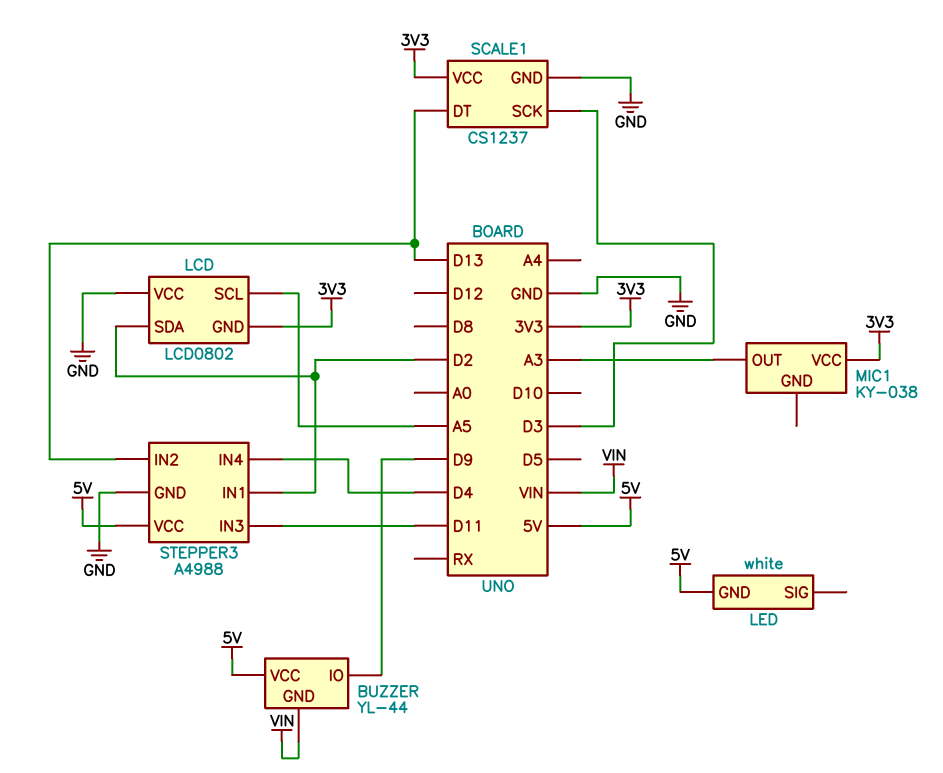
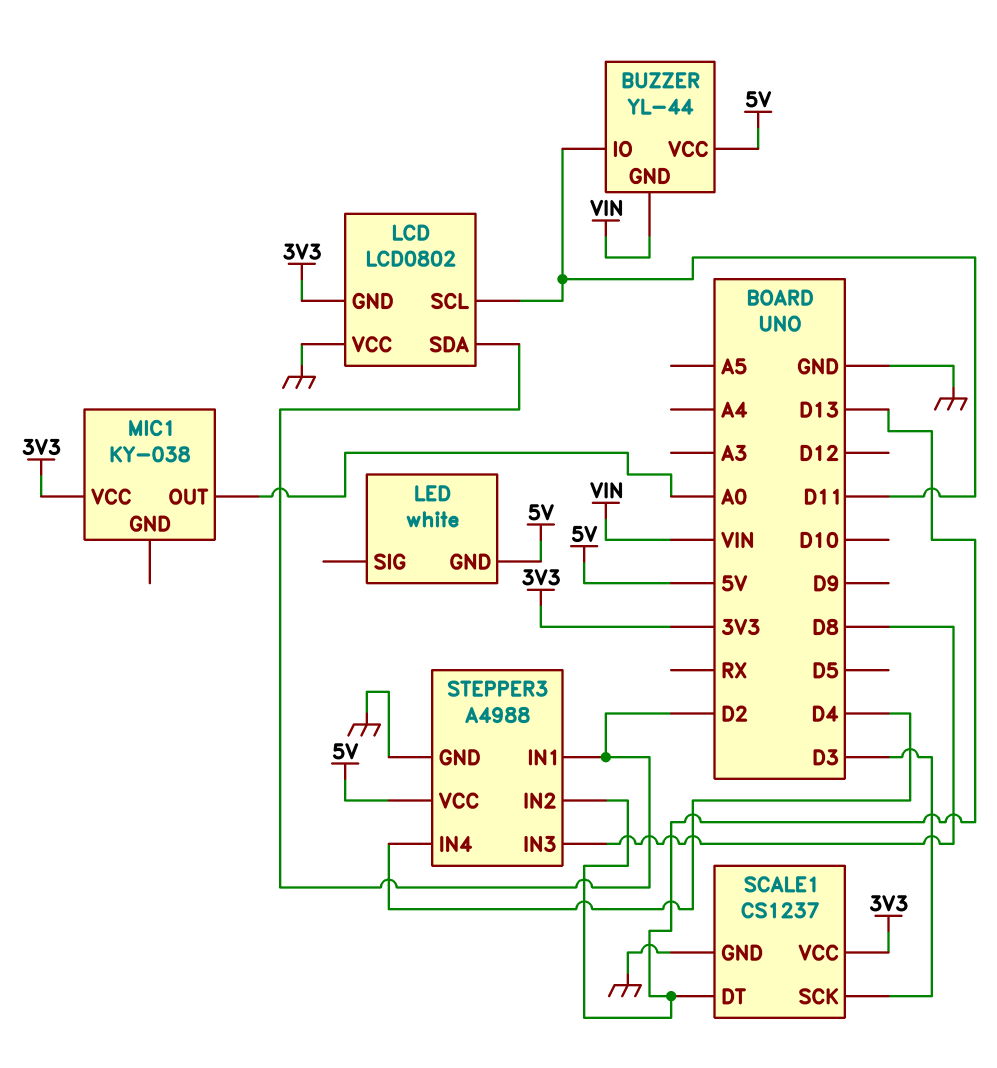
BUZZER pin IO: D9 -> D11
LCD pin SCL: A5 -> D11
MIC1 pin OUT: A3 -> A0
STEPPER3 pin IN3: D11 -> D8

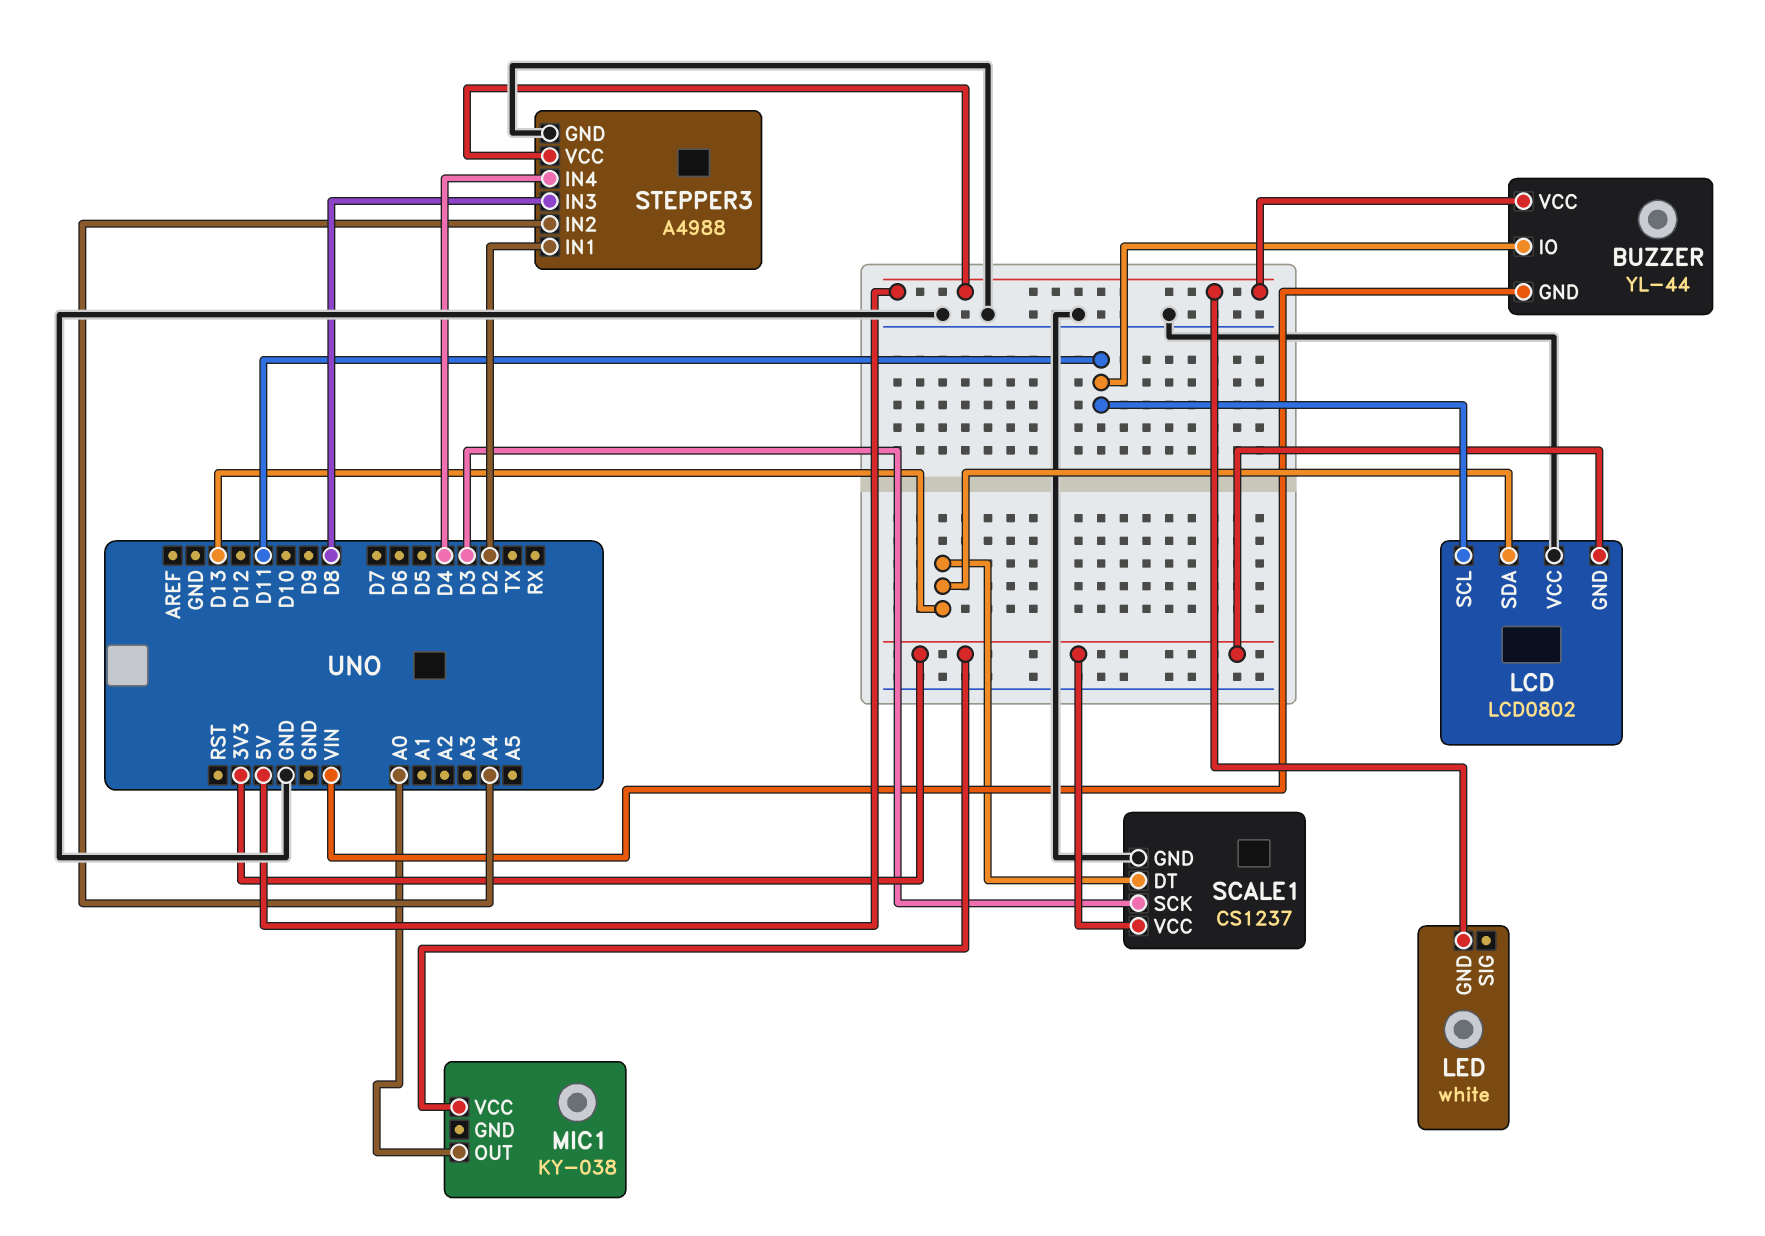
LCD pin SDA: D2 -> D13
STEPPER3 pin IN2: D13 -> A4

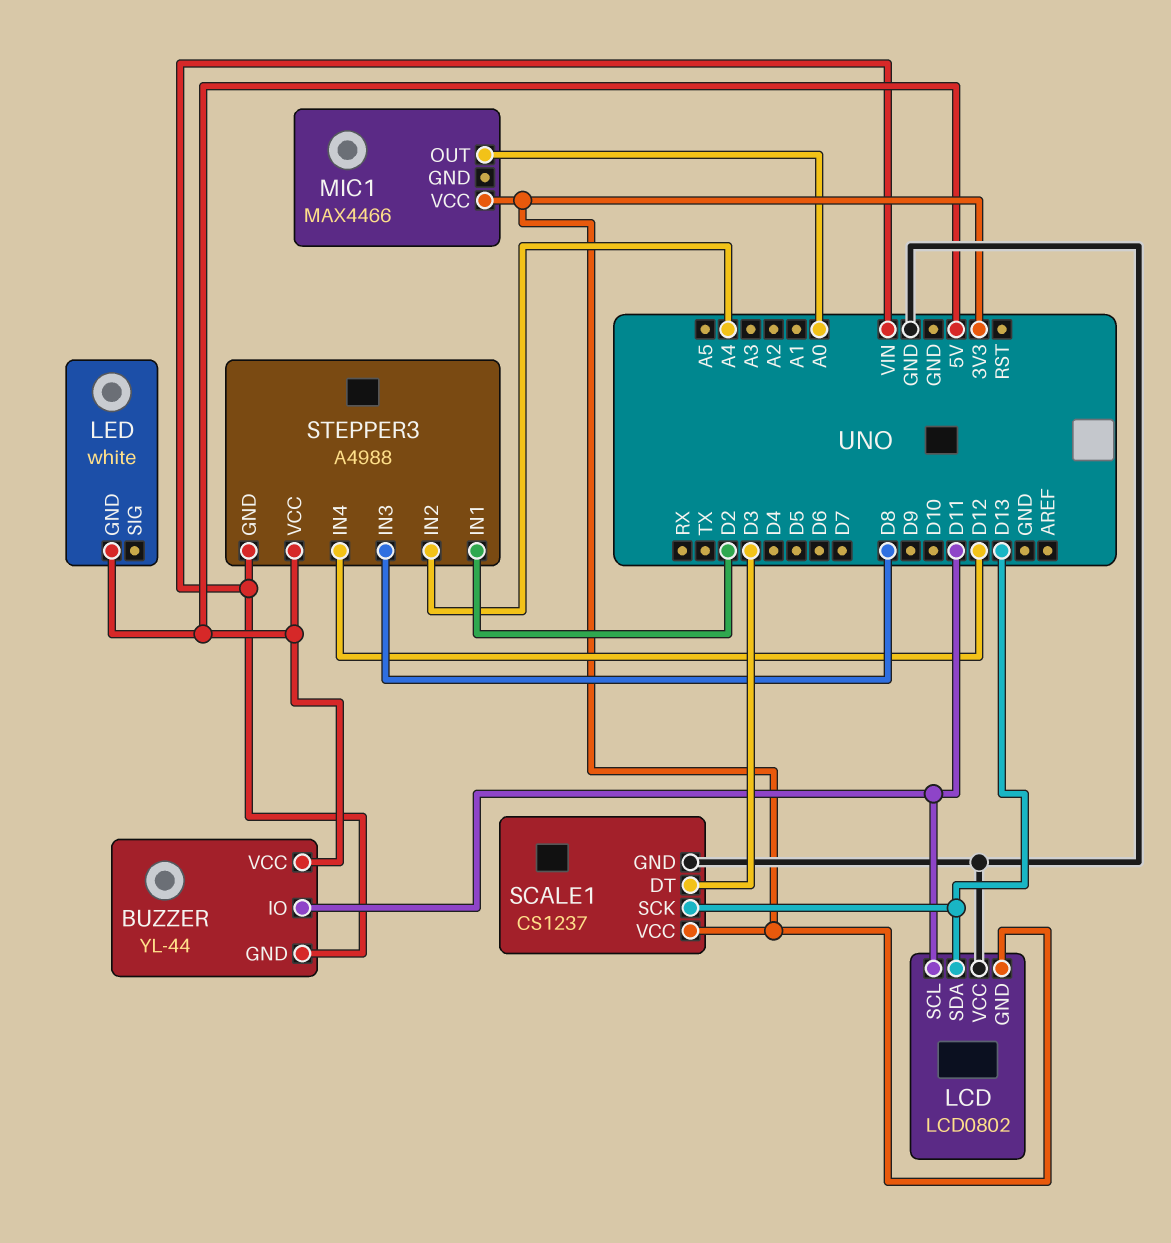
MIC1: KY-038 -> MAX4466
SCALE1 pin DT: D13 -> D3
SCALE1 pin SCK: D3 -> D13
STEPPER3 pin GND: GND -> VIN
STEPPER3 pin IN4: D4 -> D12

